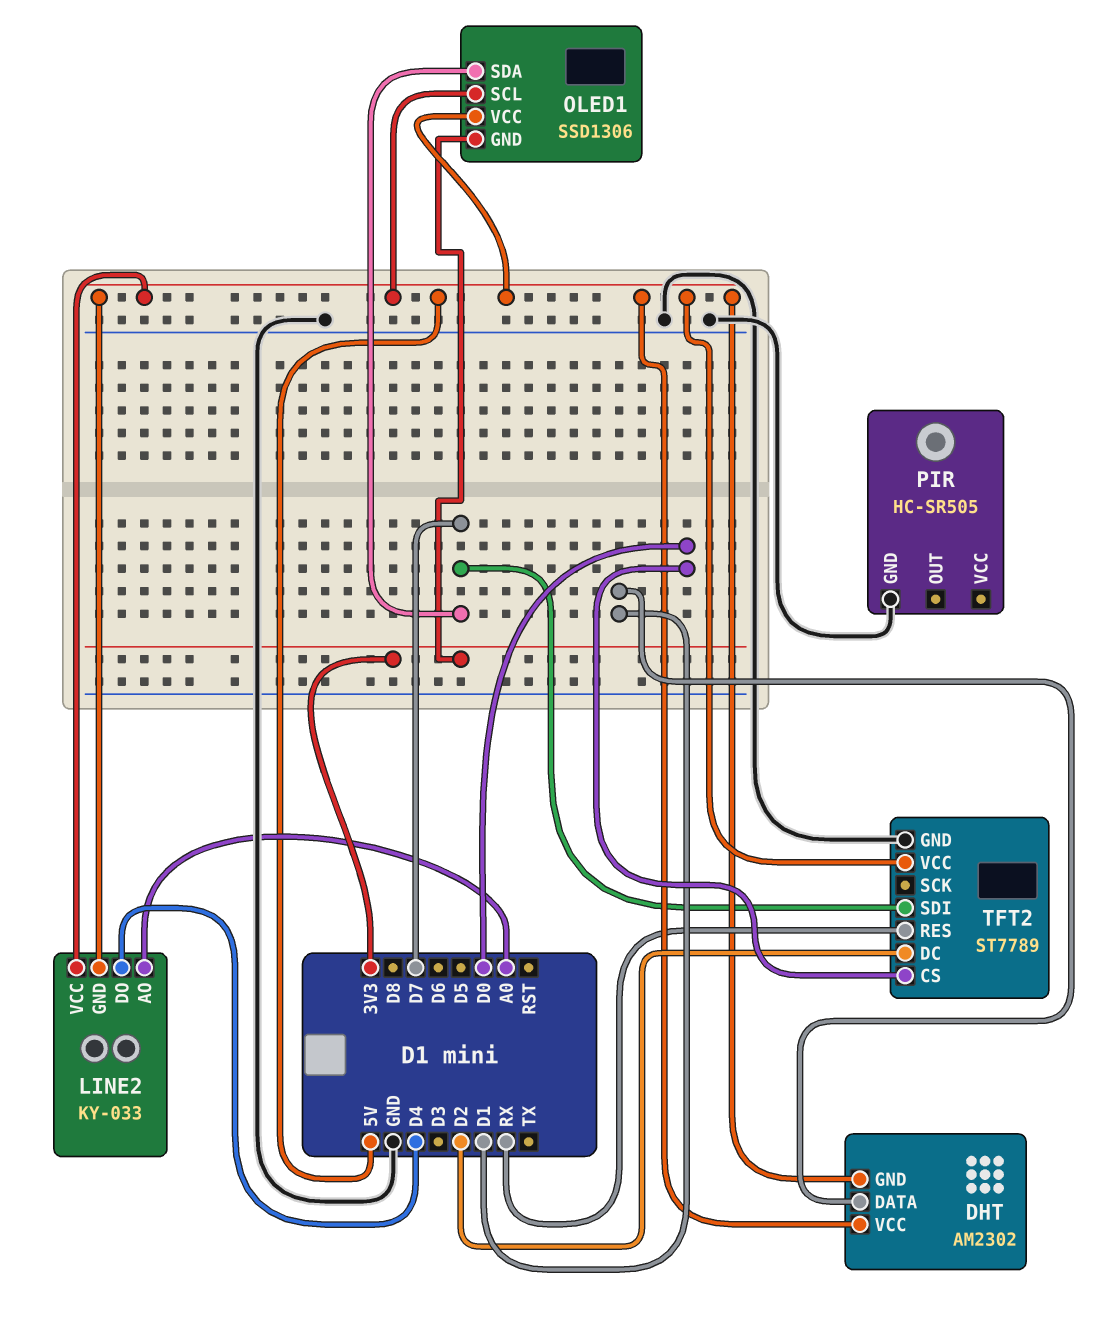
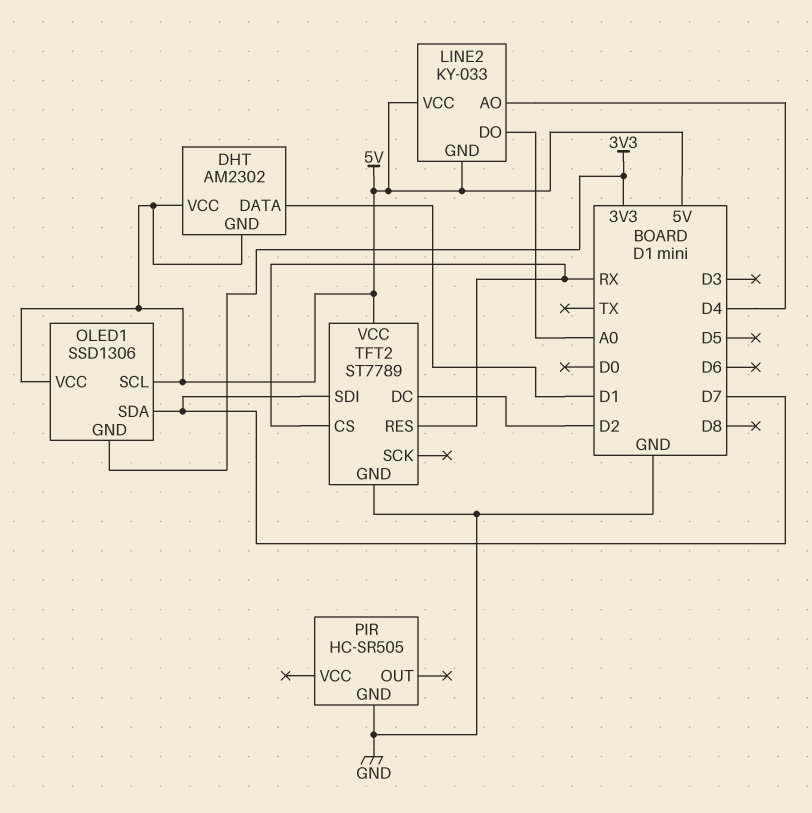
LINE2 pin AO: A0 -> D4
LINE2 pin DO: D4 -> A0
TFT2 pin CS: D0 -> RX

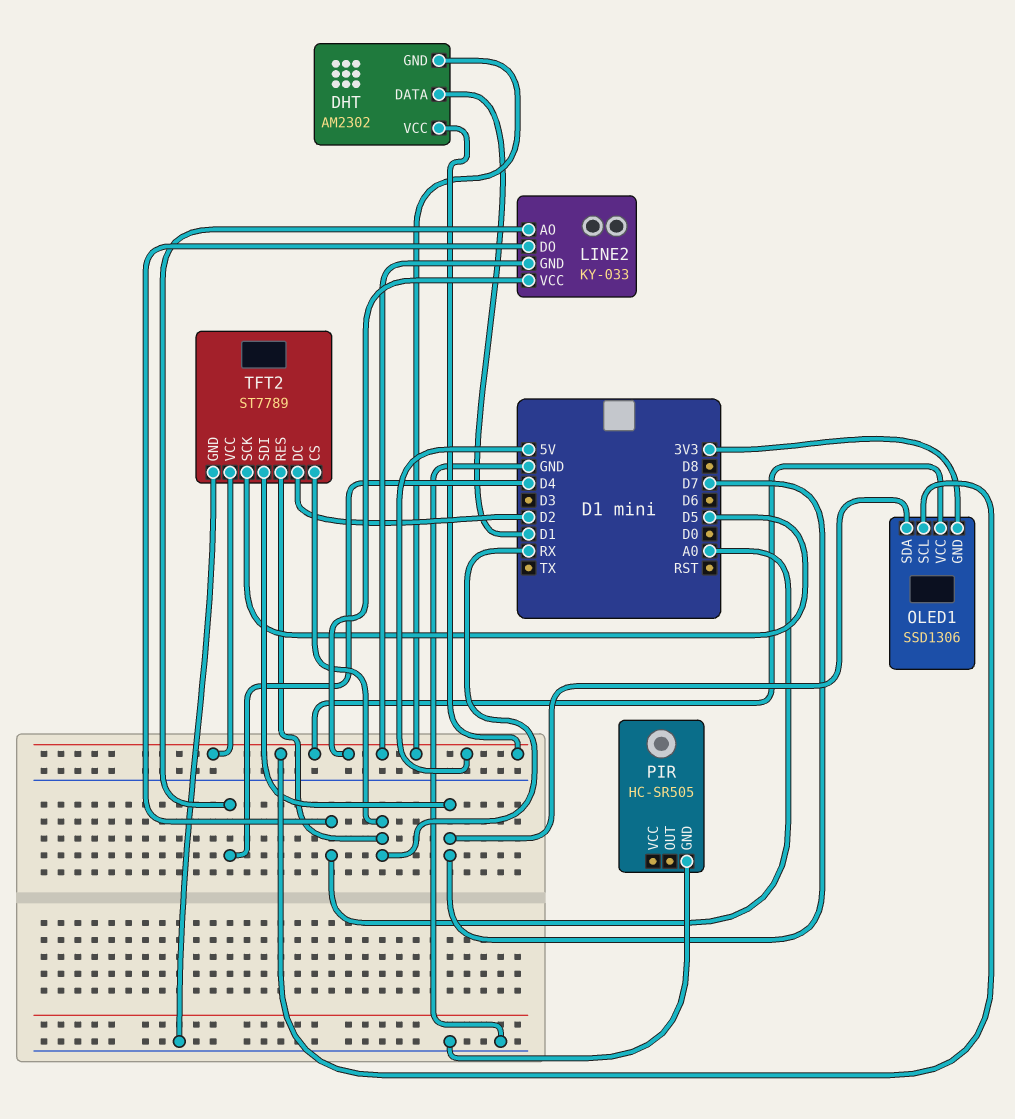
TFT2 pin SCK: none -> D5

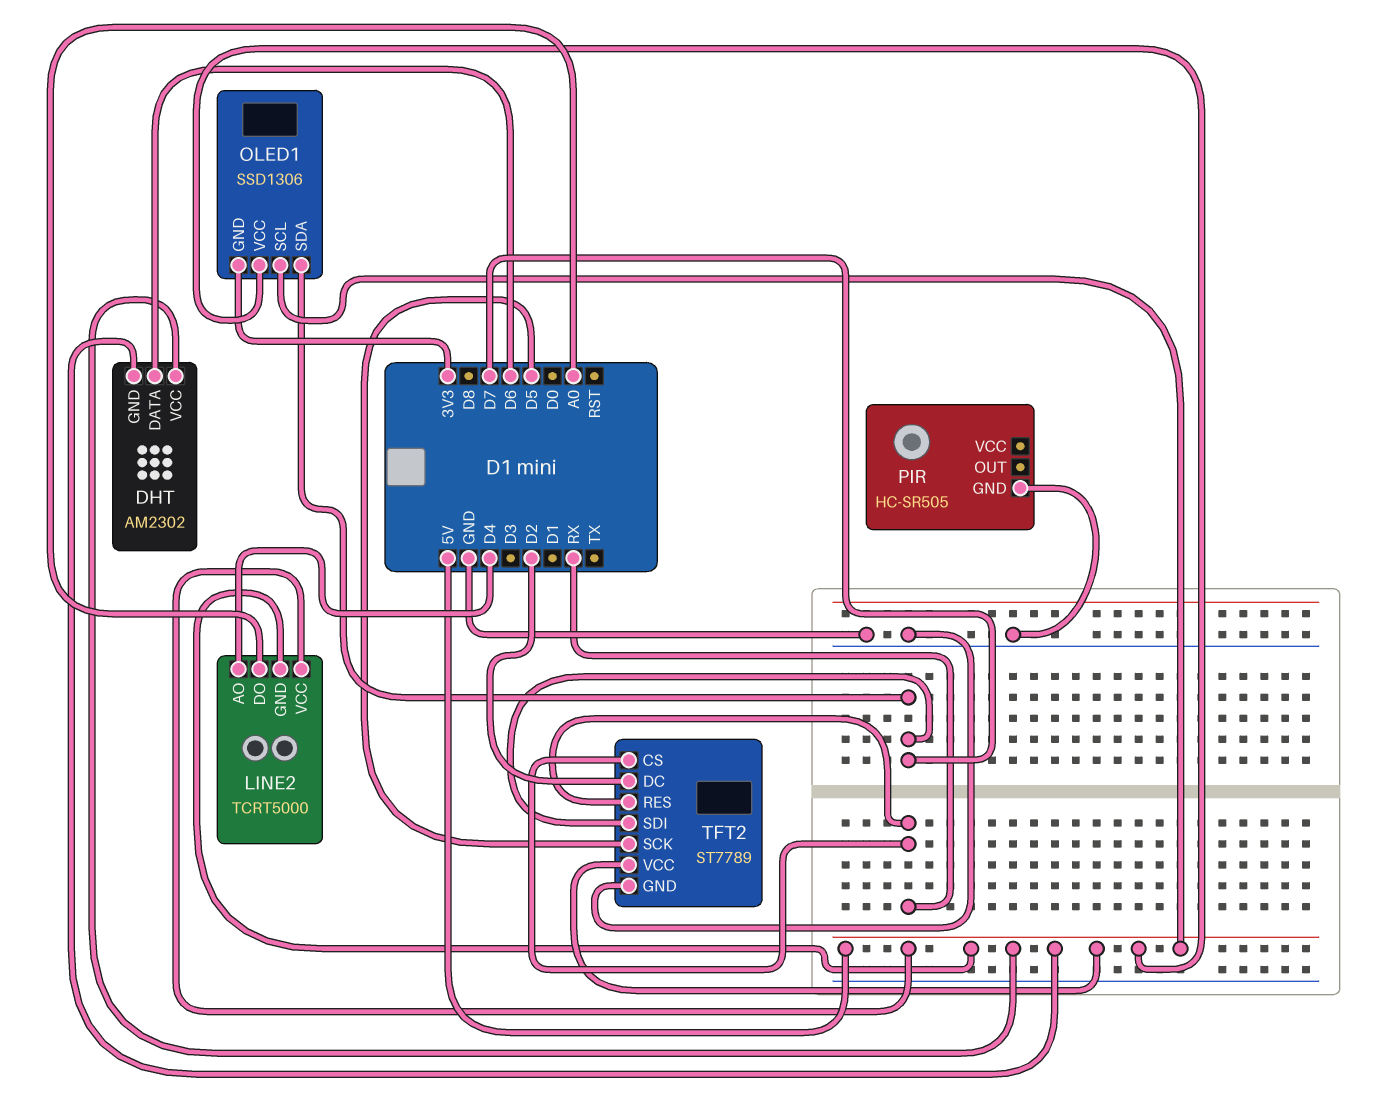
DHT pin DATA: D1 -> D6
LINE2: KY-033 -> TCRT5000

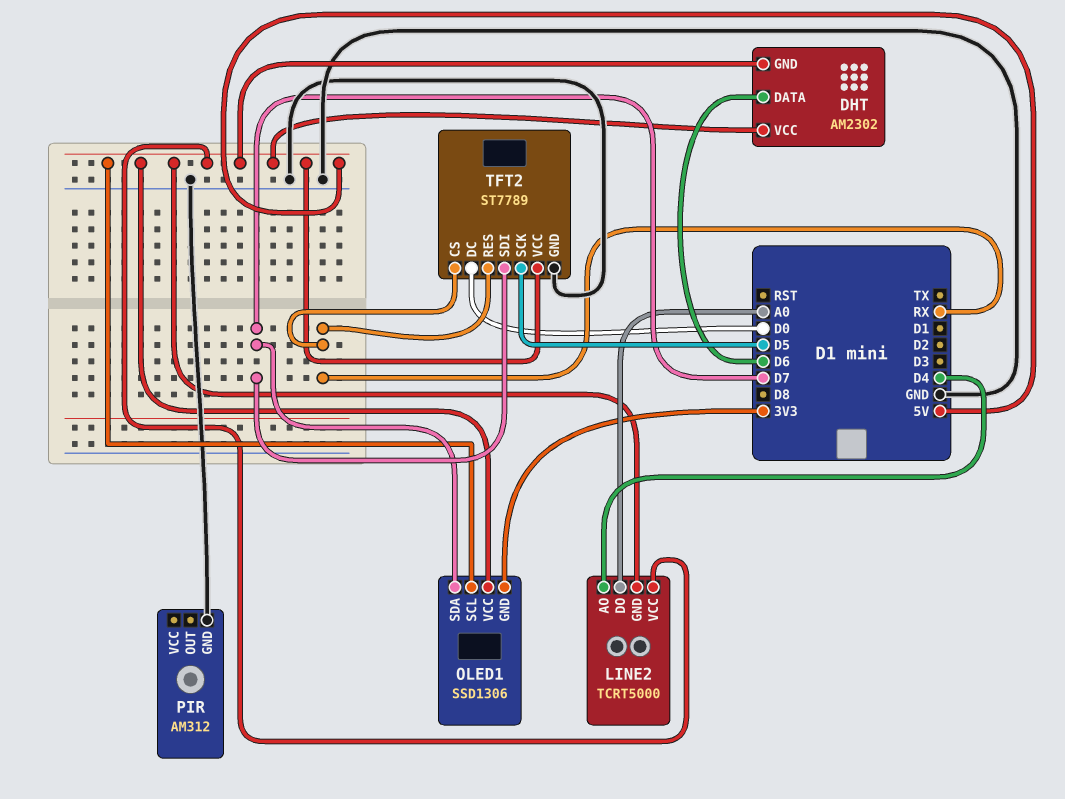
PIR: HC-SR505 -> AM312
TFT2 pin DC: D2 -> D0

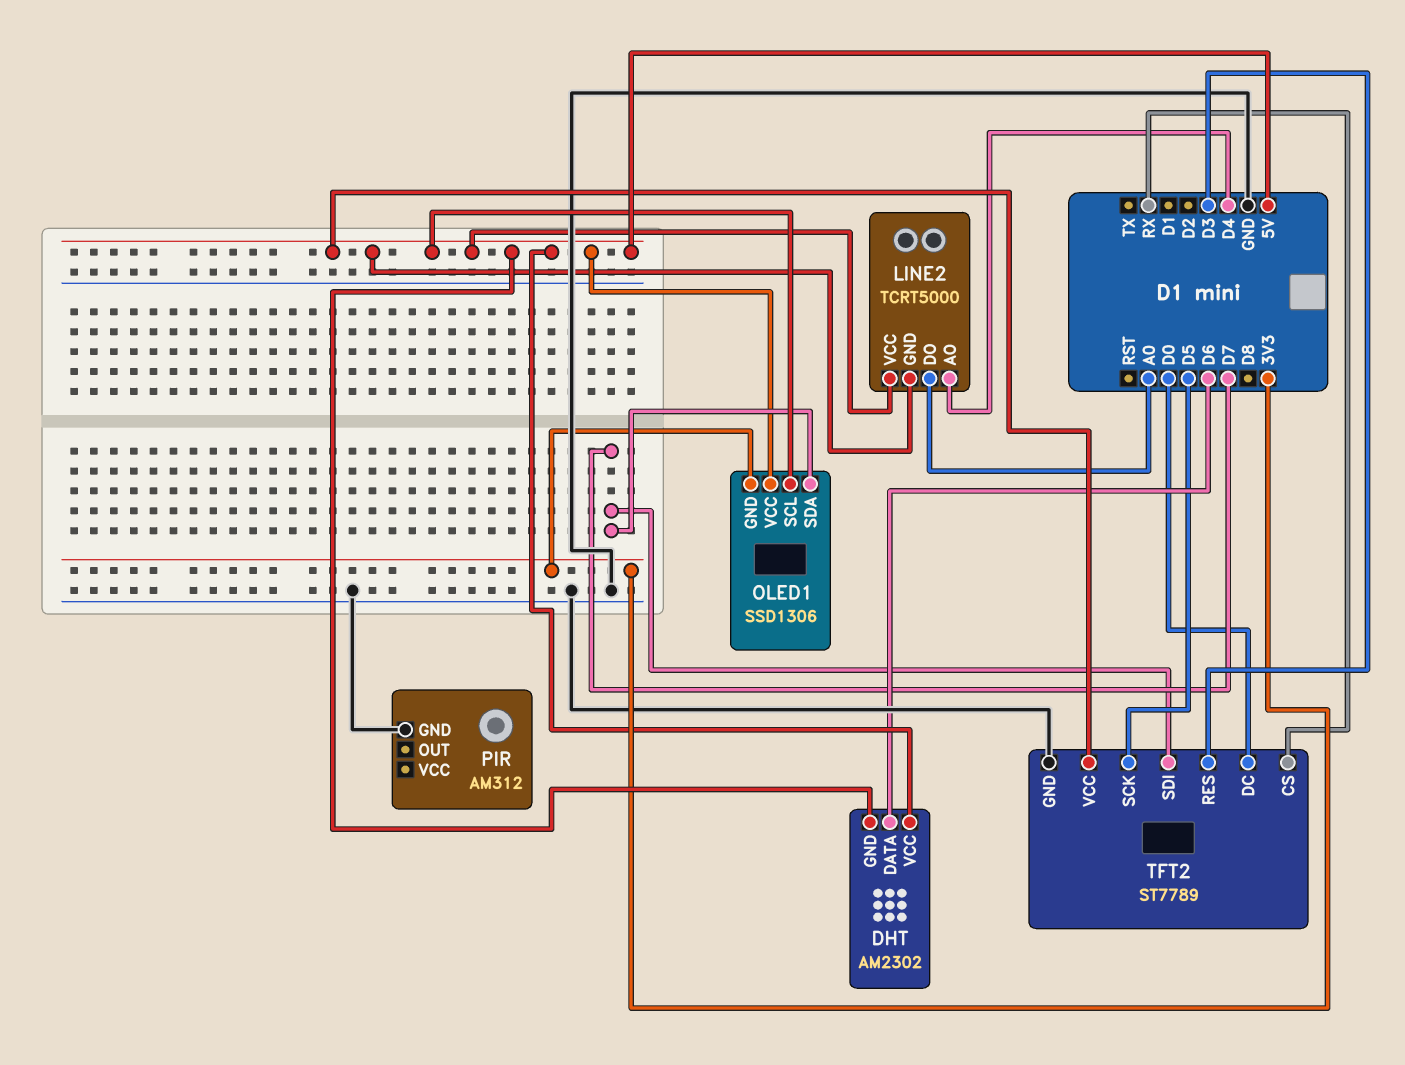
TFT2 pin RES: RX -> D3

